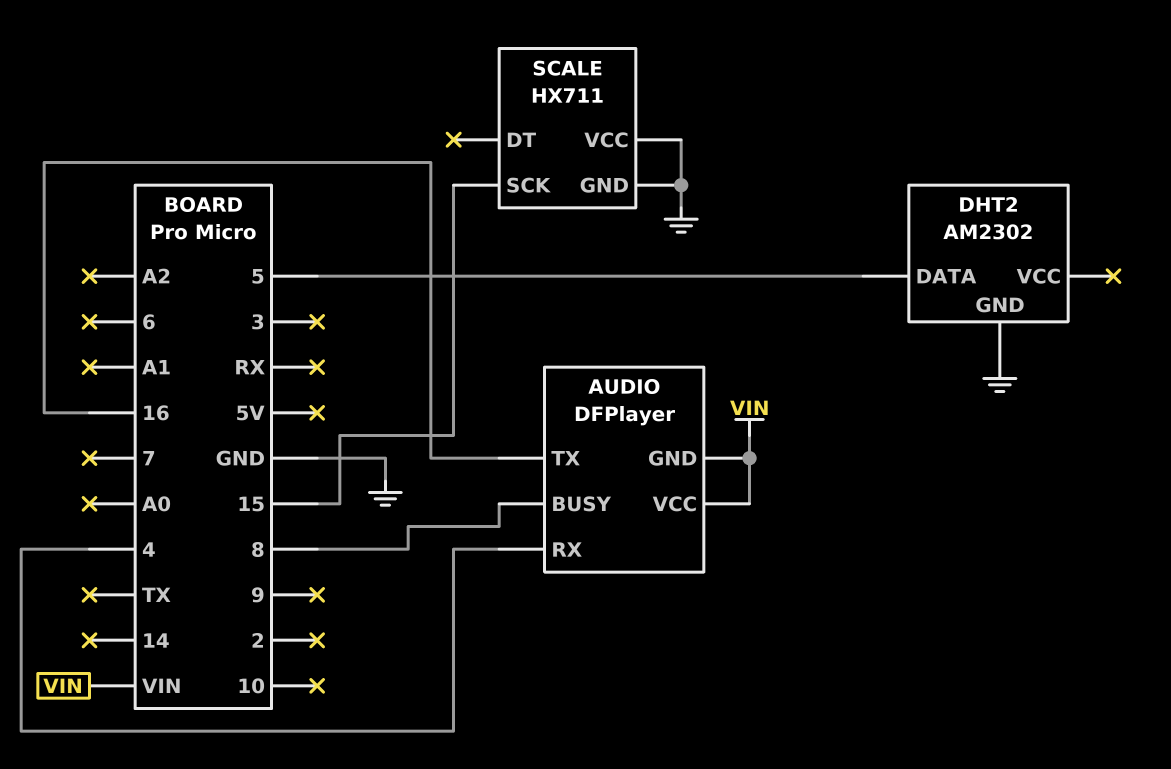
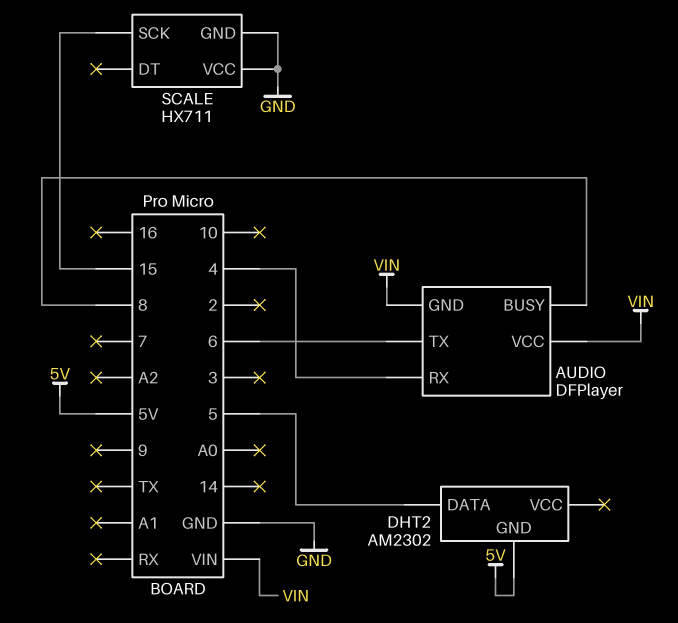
AUDIO pin TX: 16 -> 6
DHT2 pin GND: GND -> 5V

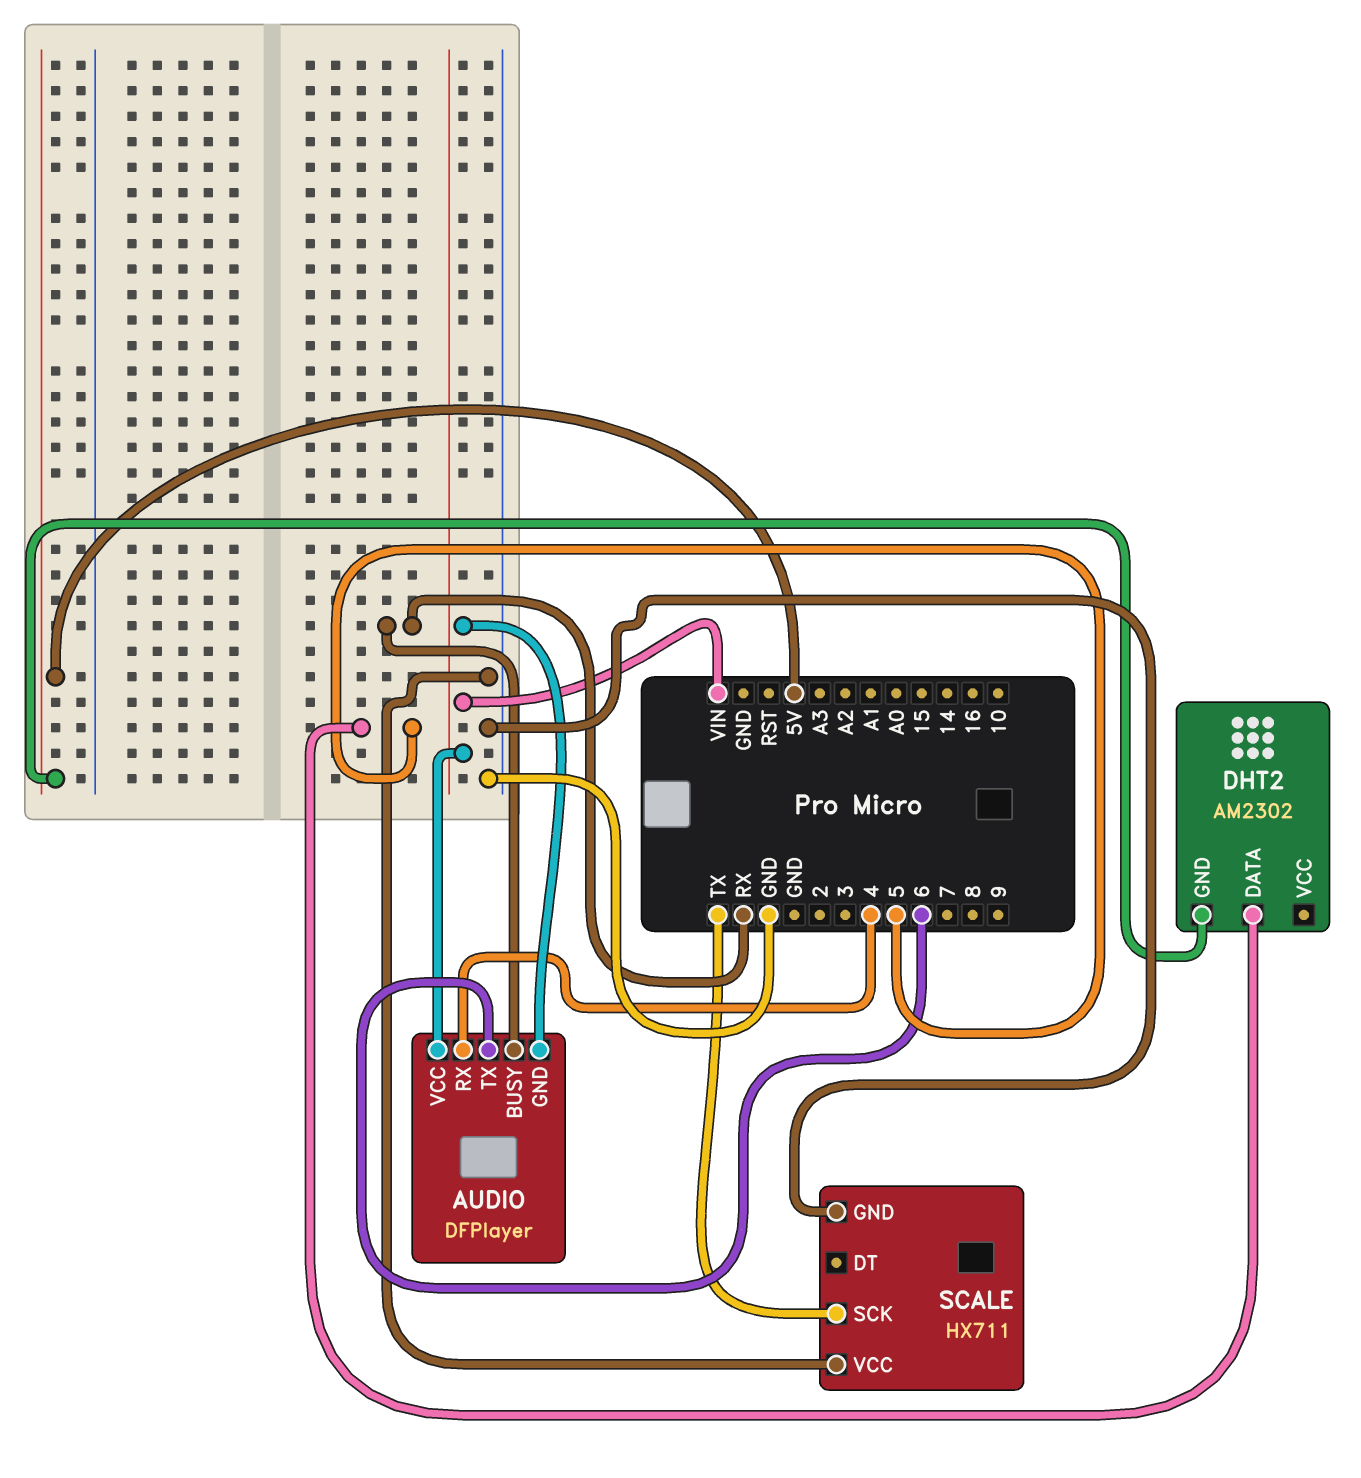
AUDIO pin BUSY: 8 -> RX
SCALE pin SCK: 15 -> TX

